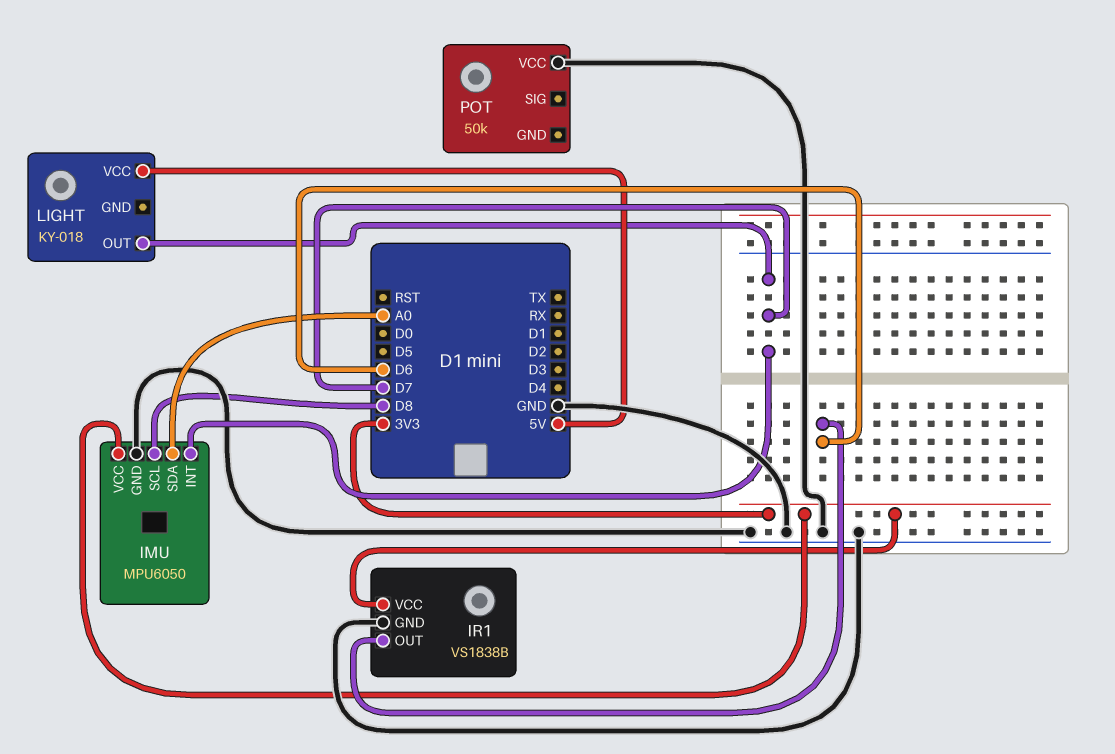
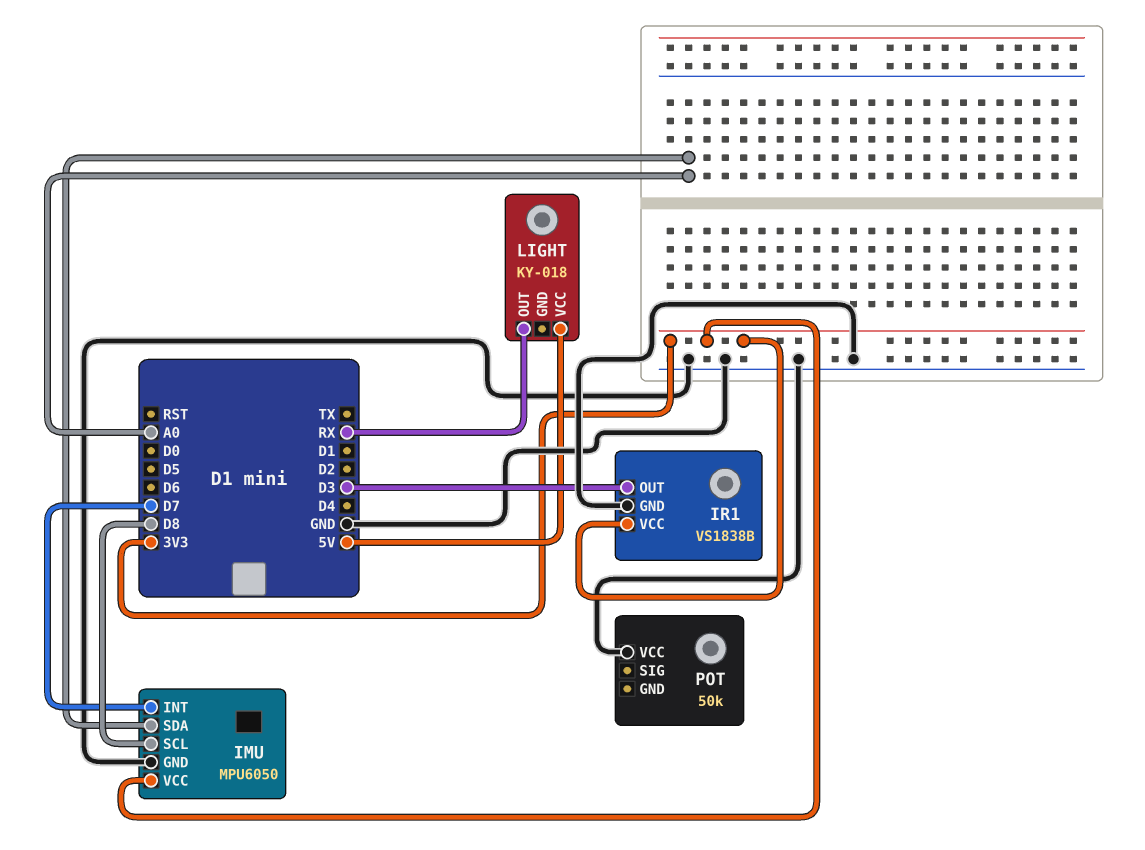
IR1 pin OUT: D6 -> D3
LIGHT pin OUT: D7 -> RX

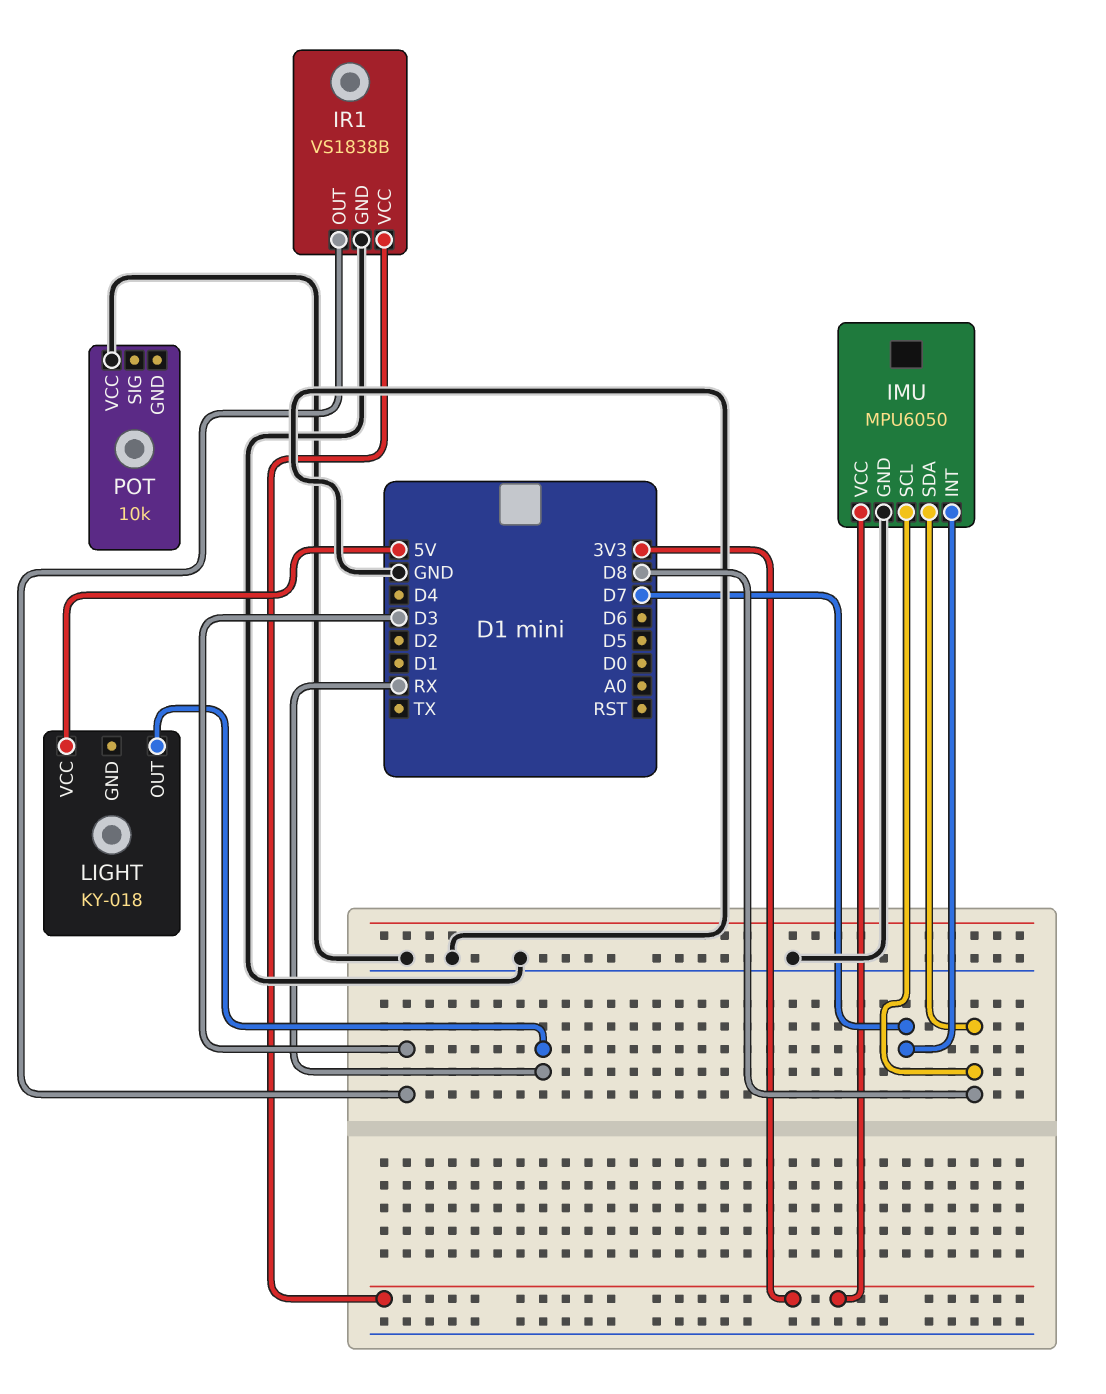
IMU pin SDA: A0 -> D8
POT: 50k -> 10k

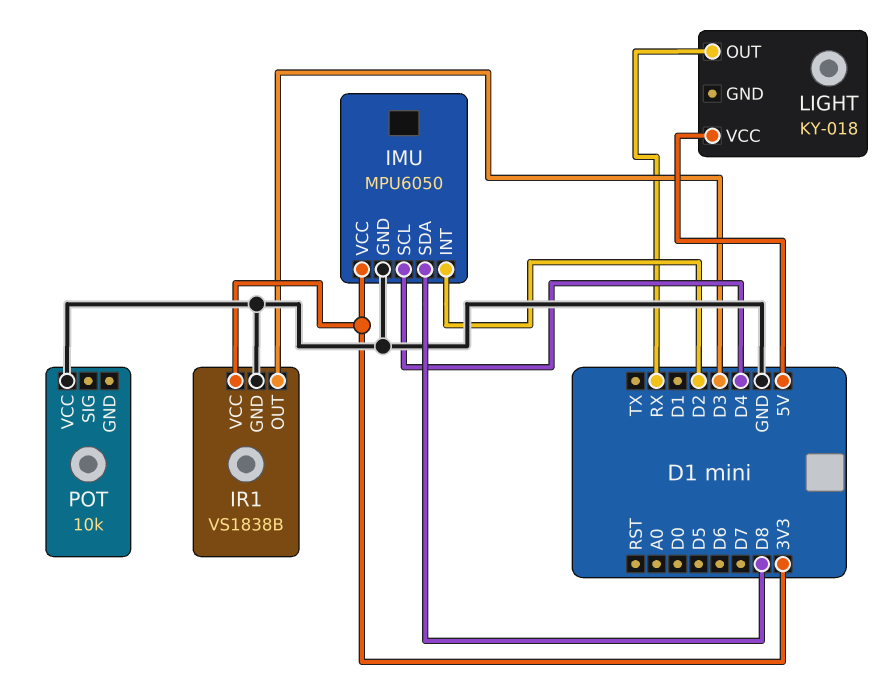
IMU pin INT: D7 -> D2
IMU pin SCL: D8 -> D4

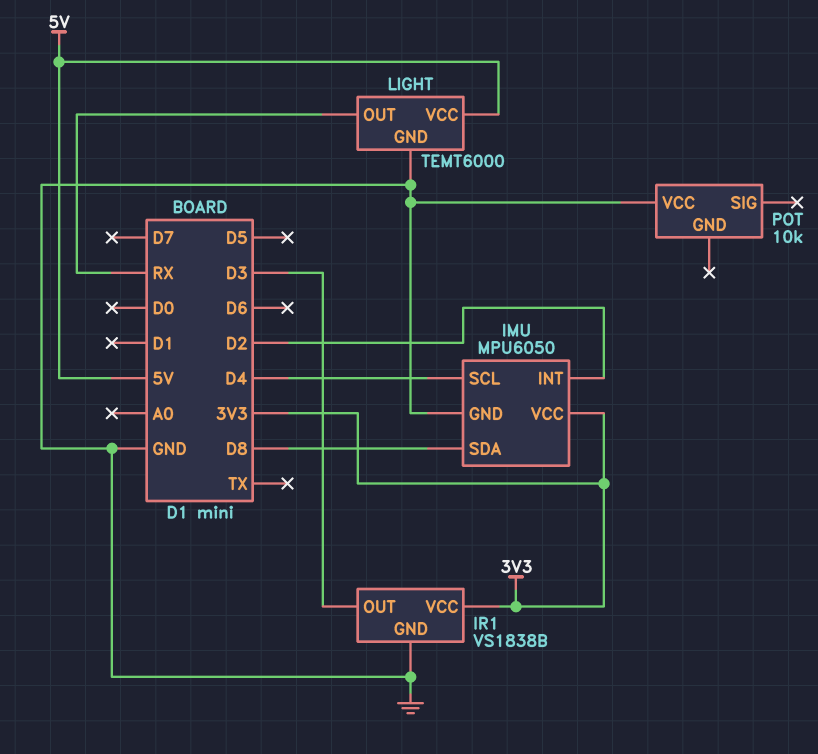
LIGHT: KY-018 -> TEMT6000
LIGHT pin GND: none -> GND

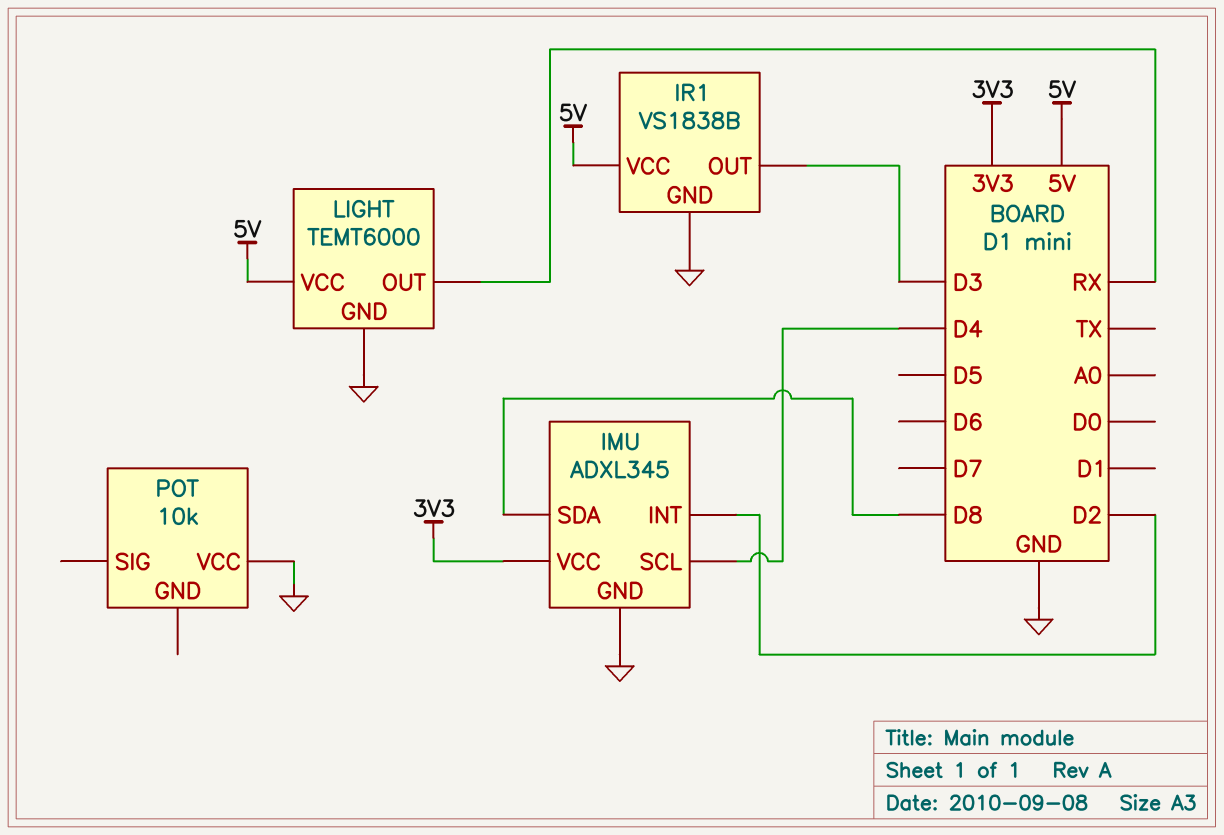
IMU: MPU6050 -> ADXL345
IR1 pin VCC: 3V3 -> 5V

